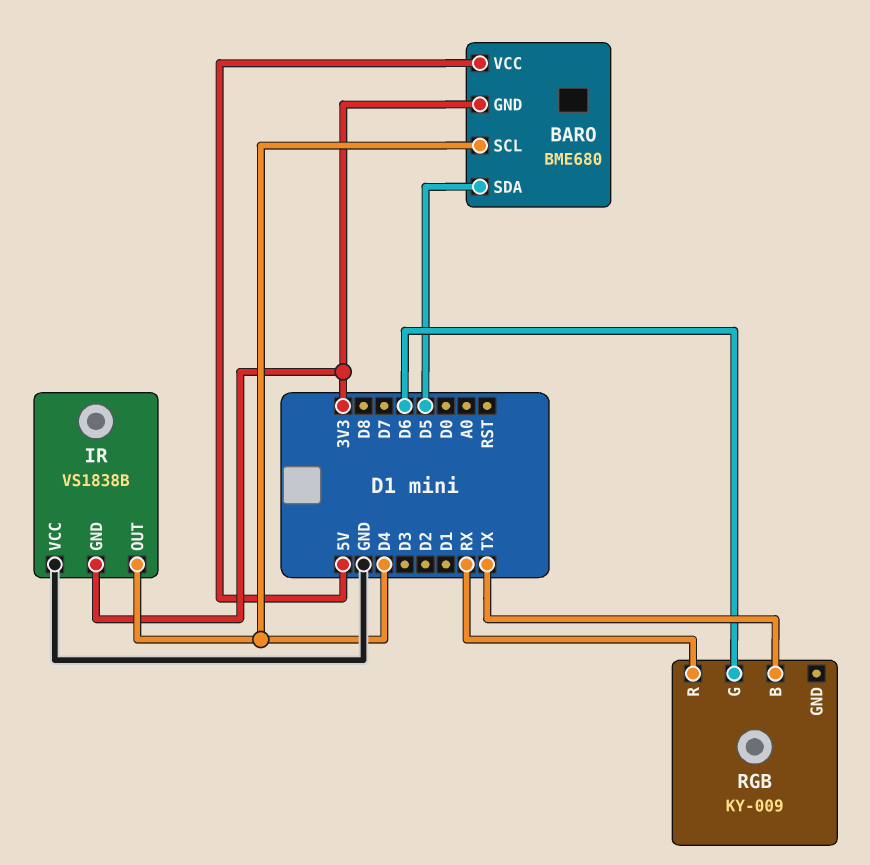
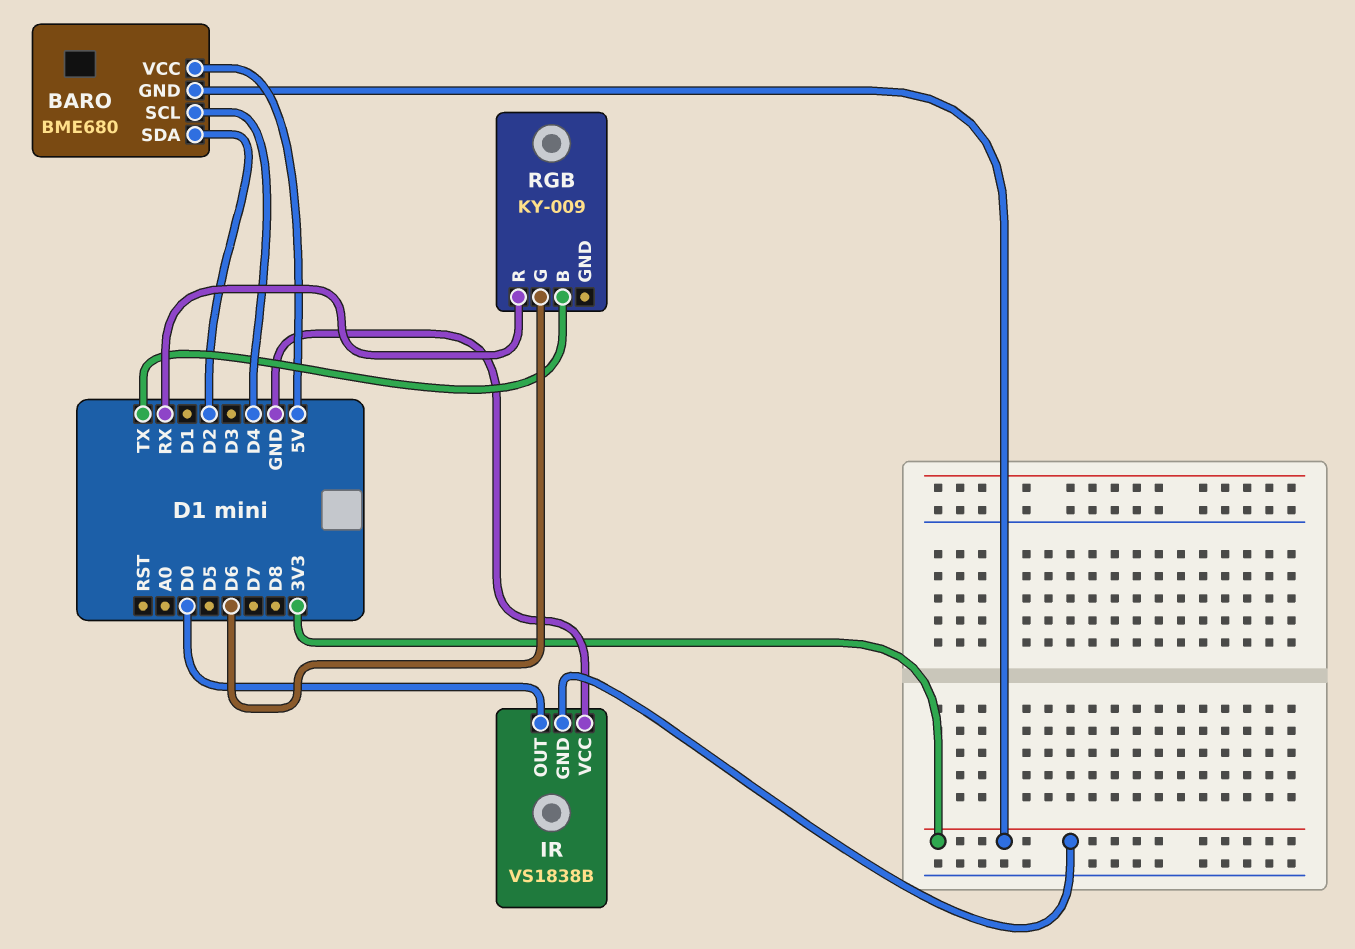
BARO pin SDA: D5 -> D2
IR pin OUT: D4 -> D0

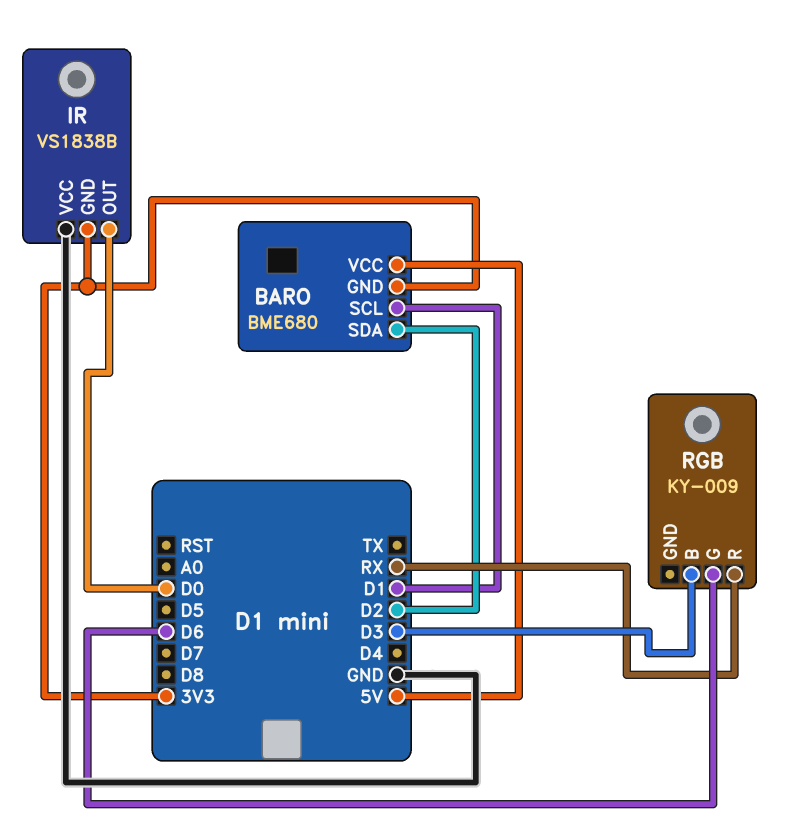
BARO pin SCL: D4 -> D1
RGB pin B: TX -> D3

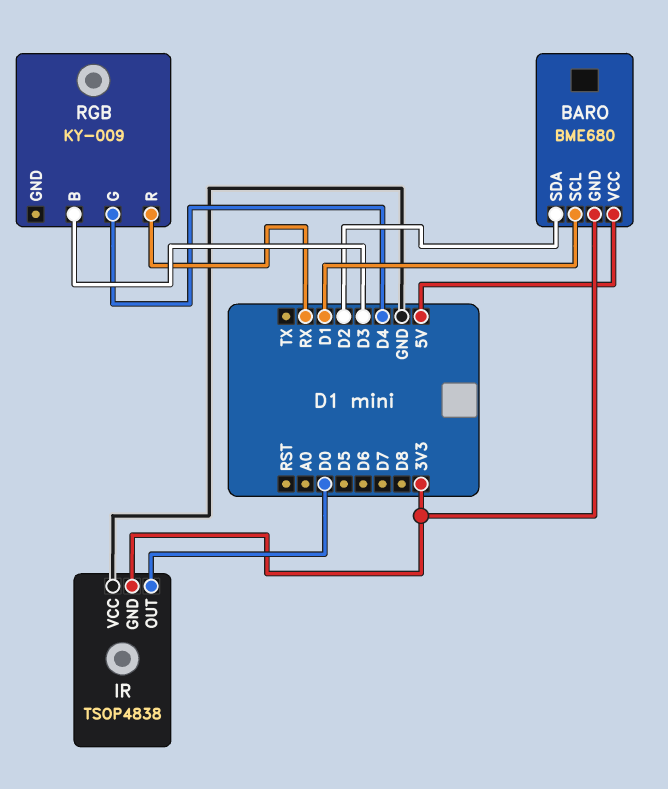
IR: VS1838B -> TSOP4838
RGB pin G: D6 -> D4

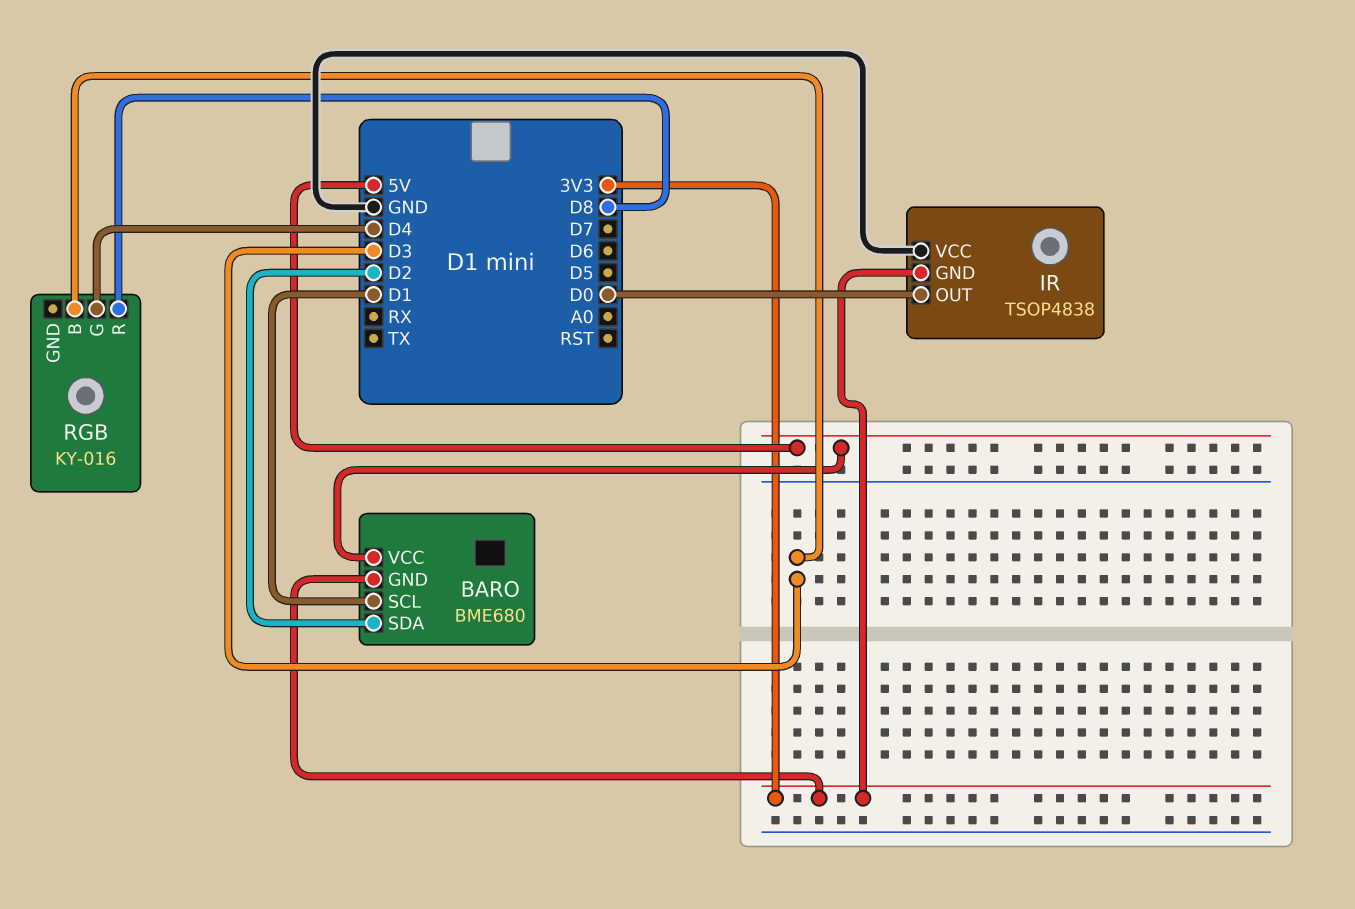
RGB: KY-009 -> KY-016
RGB pin R: RX -> D8

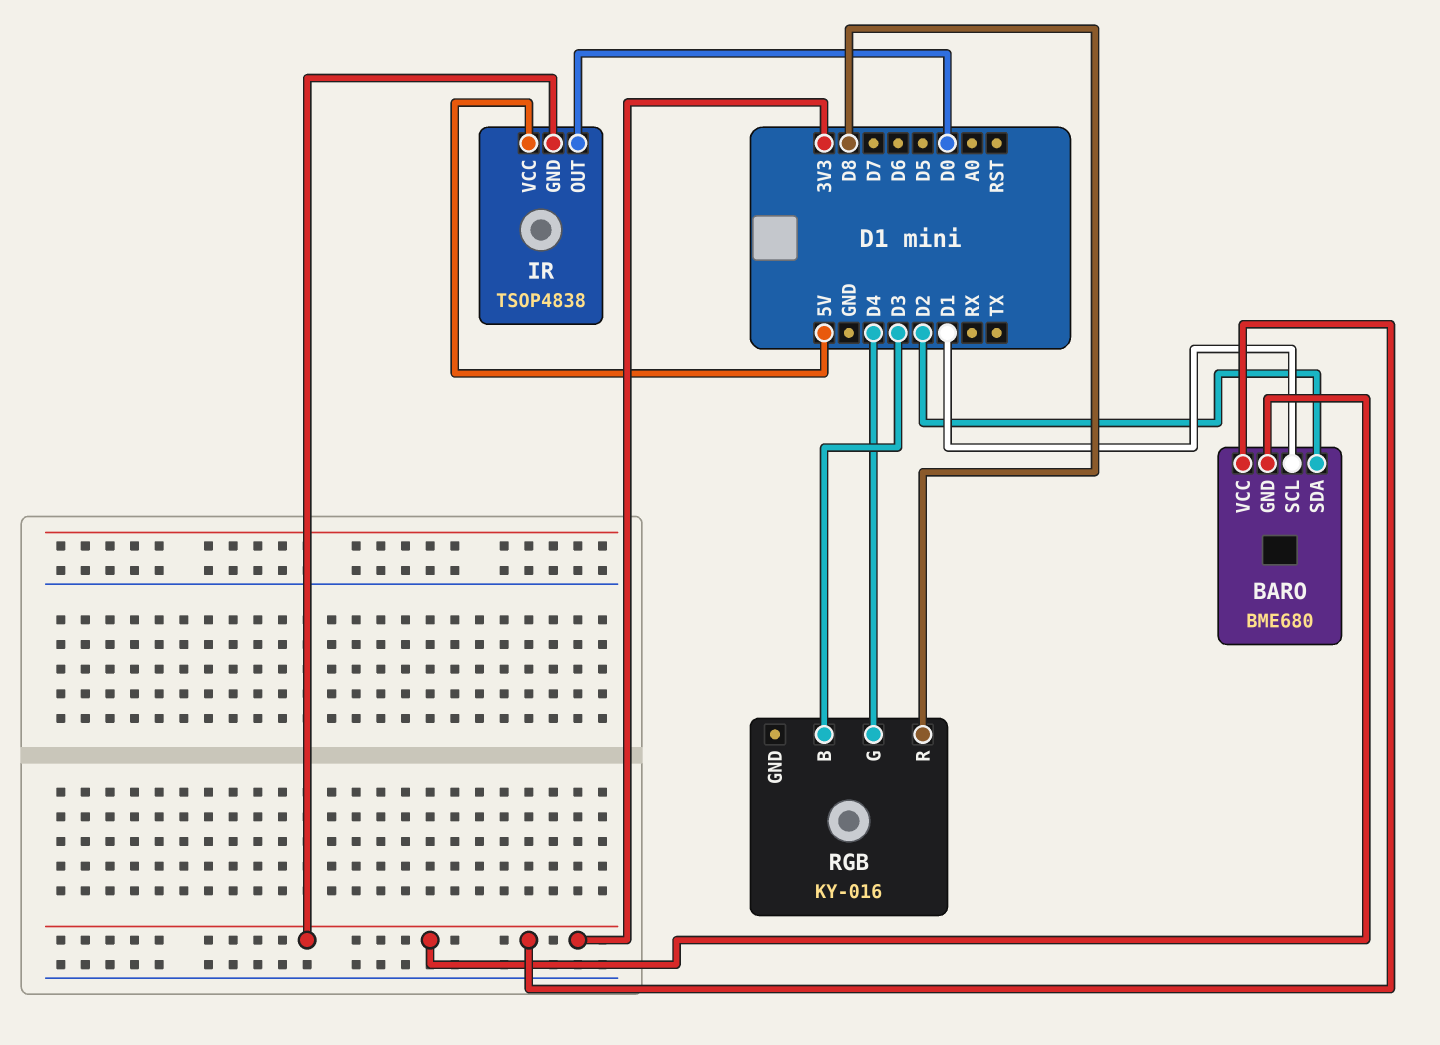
BARO pin VCC: 5V -> 3V3
IR pin VCC: GND -> 5V

